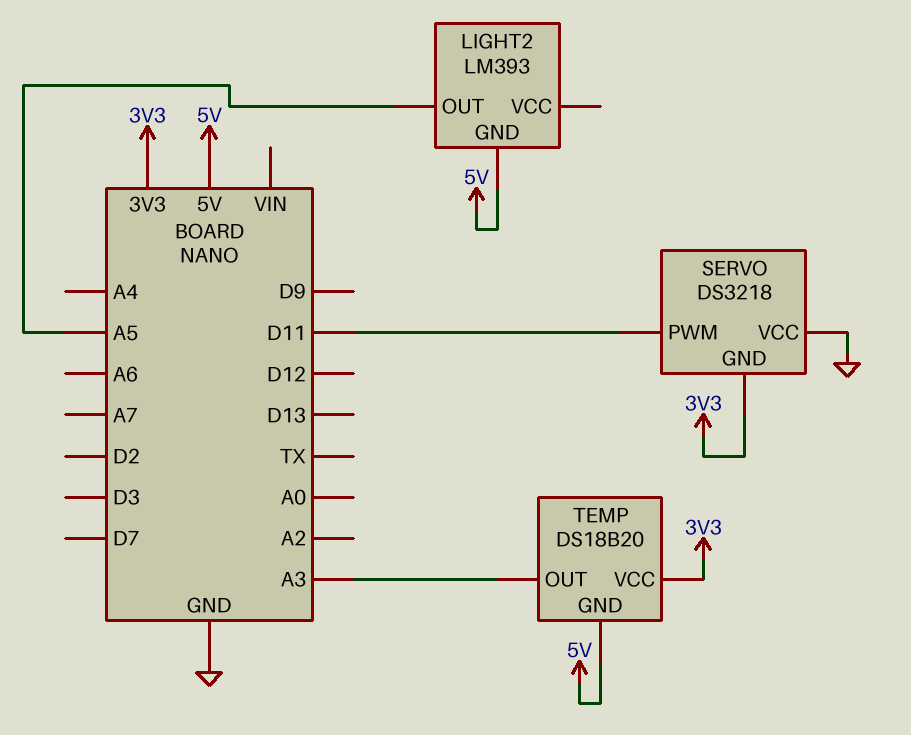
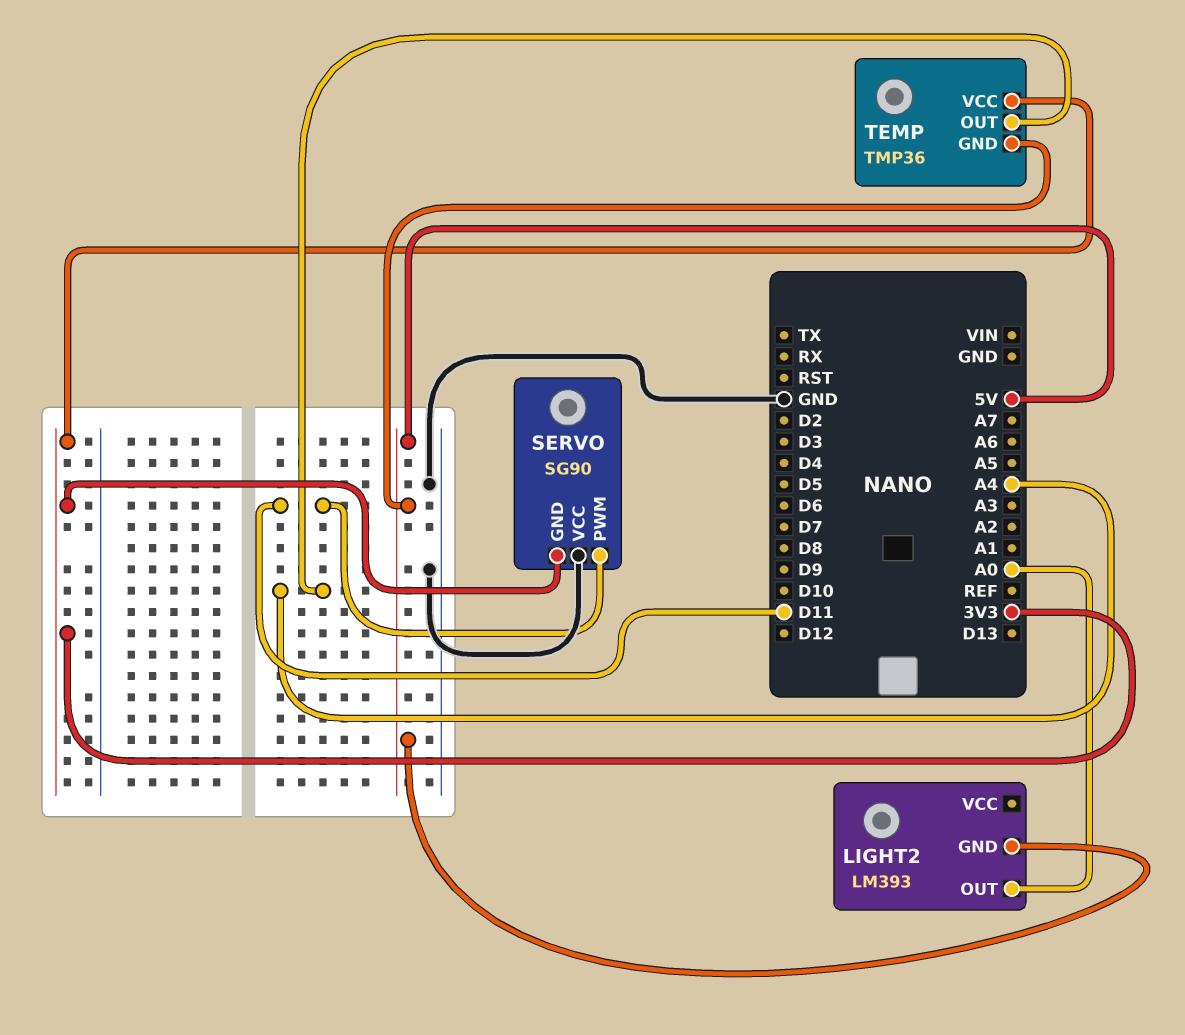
LIGHT2 pin OUT: A5 -> A0
SERVO: DS3218 -> SG90
TEMP: DS18B20 -> TMP36
TEMP pin OUT: A3 -> A4

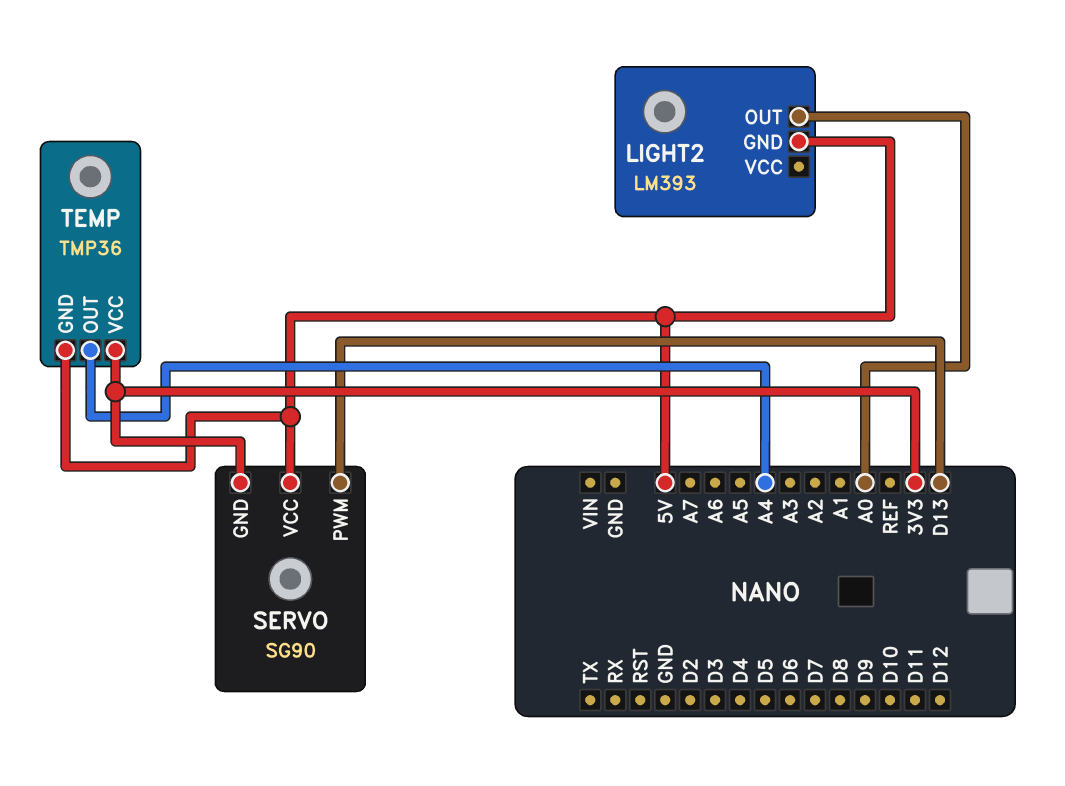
SERVO pin PWM: D11 -> D13
SERVO pin VCC: GND -> 5V

